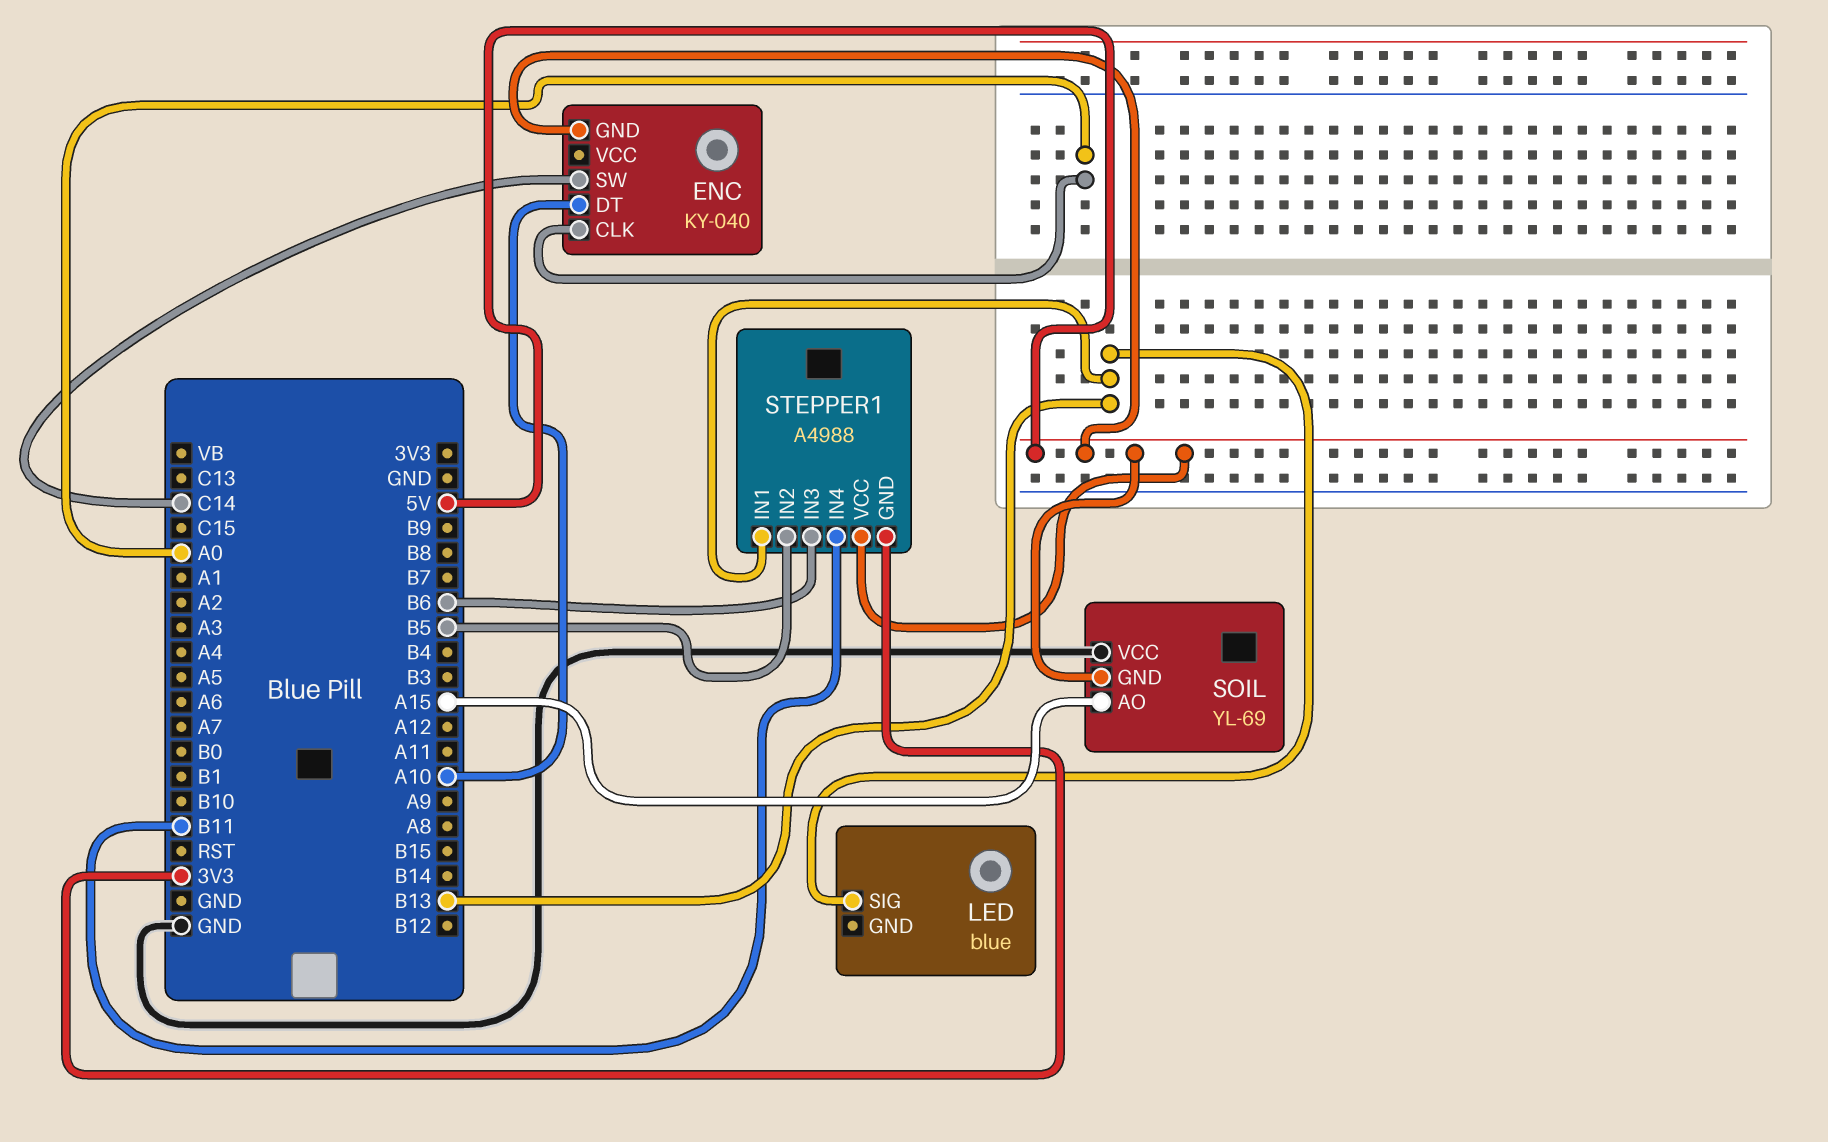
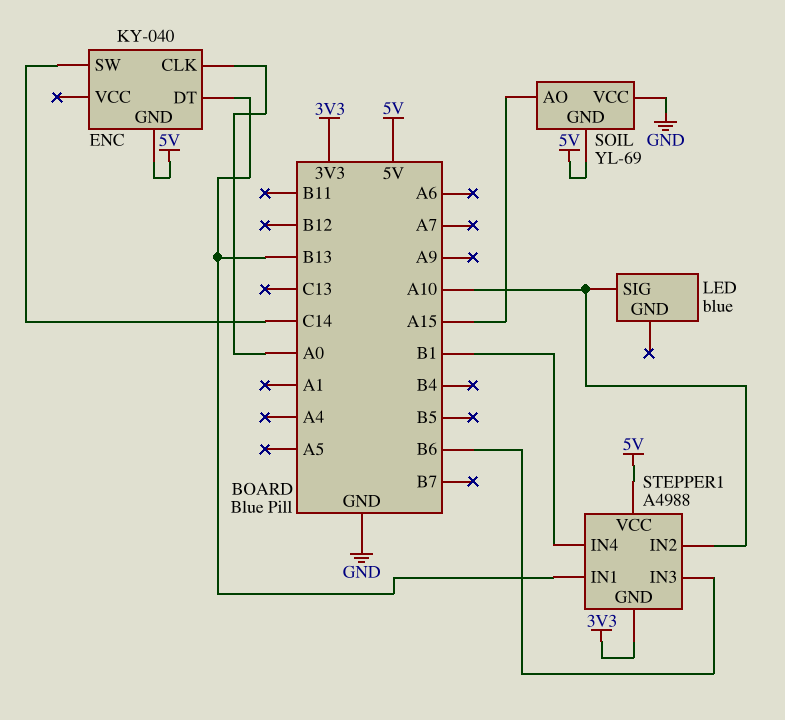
ENC pin DT: A10 -> B13
LED pin SIG: B13 -> A10
STEPPER1 pin IN2: B5 -> A10
STEPPER1 pin IN4: B11 -> B1

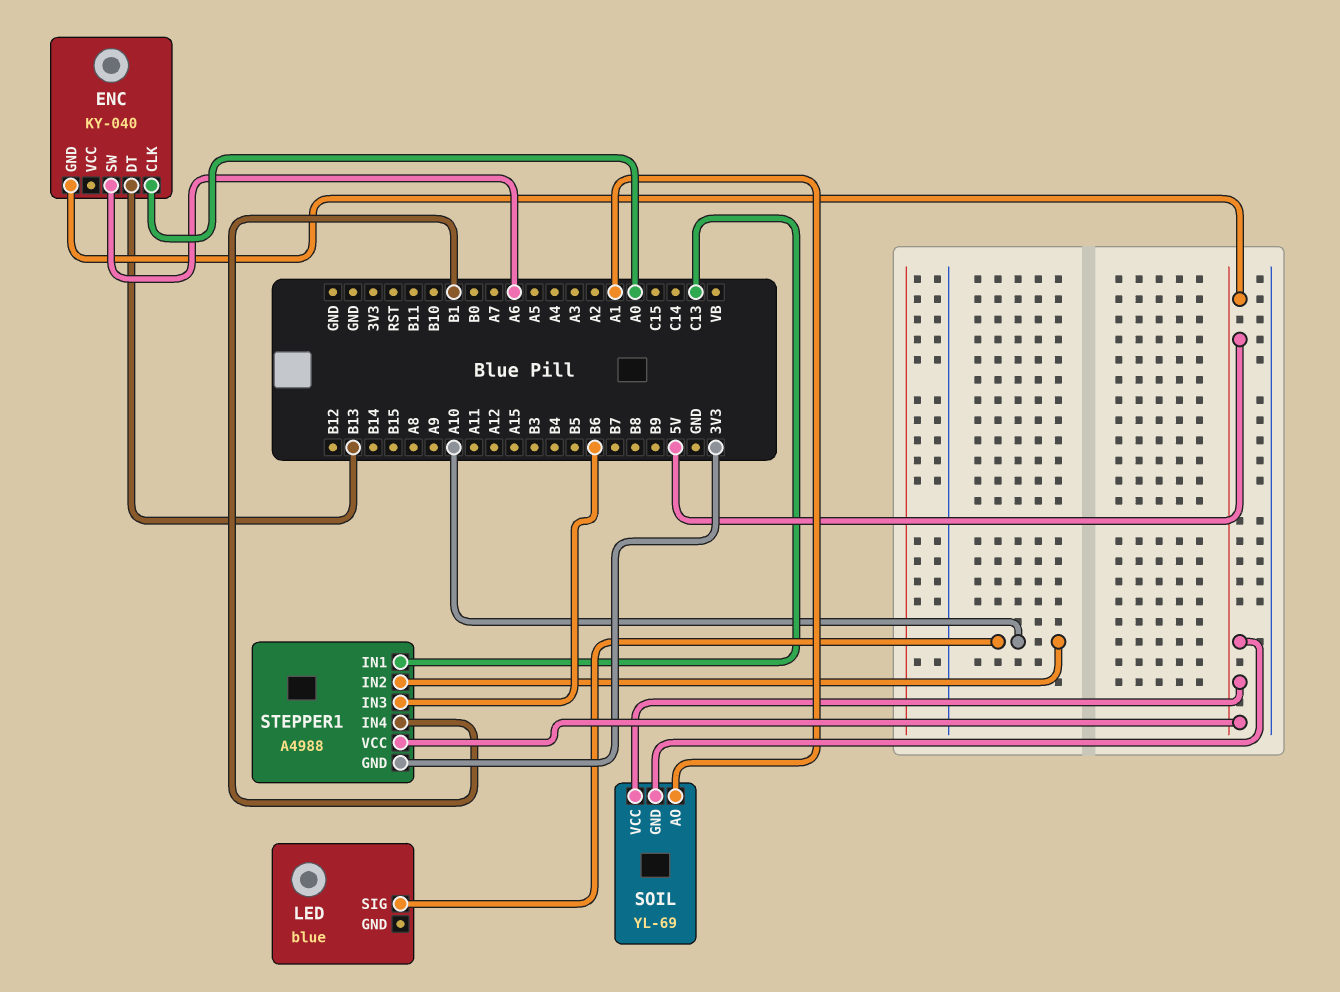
ENC pin SW: C14 -> A6
SOIL pin AO: A15 -> A1
SOIL pin VCC: GND -> 5V
STEPPER1 pin IN1: B13 -> C13

